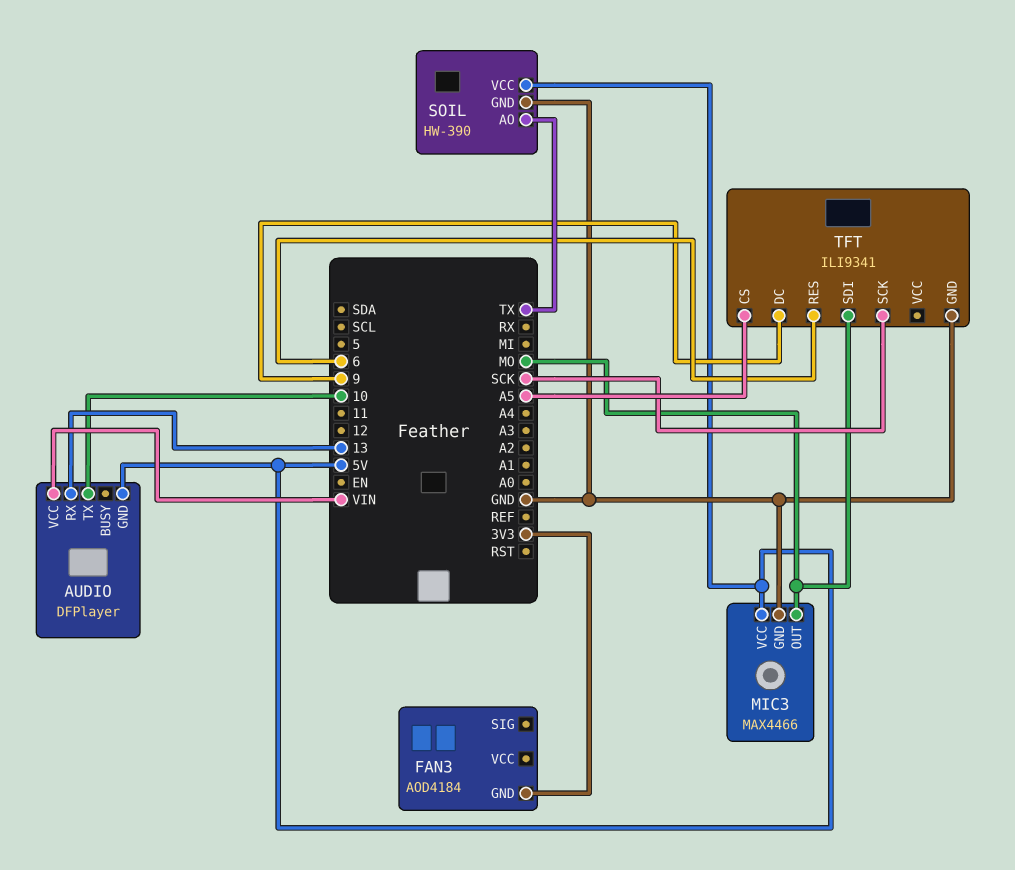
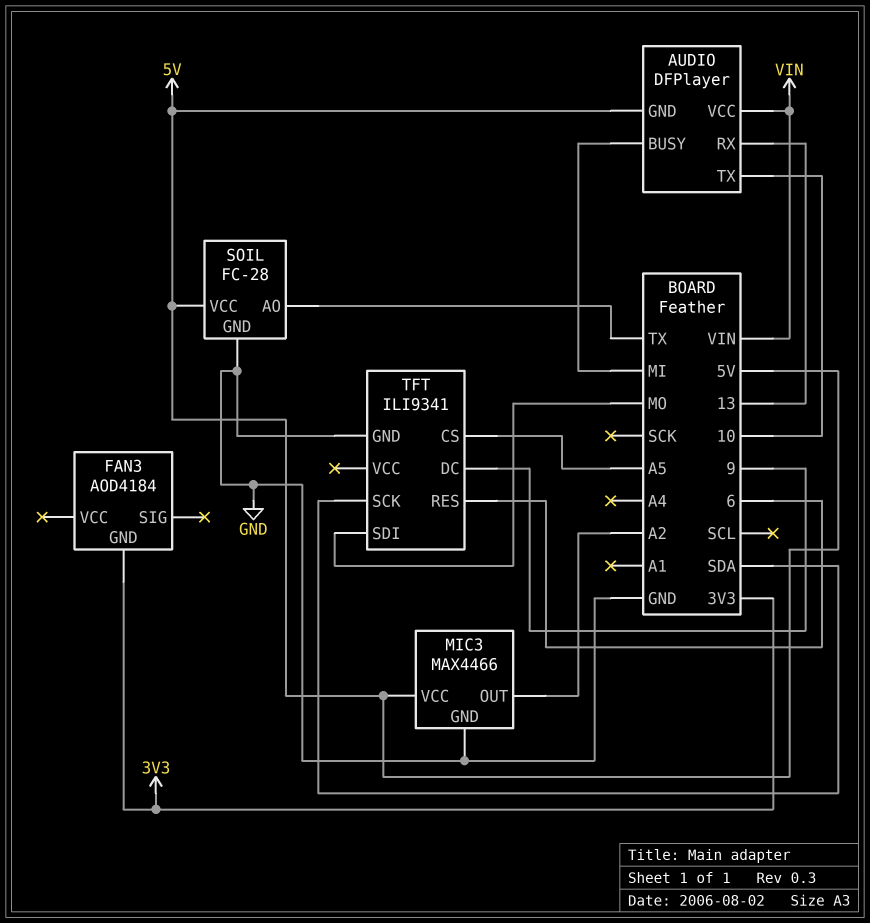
AUDIO pin BUSY: none -> MI
MIC3 pin OUT: MO -> A2
SOIL: HW-390 -> FC-28
TFT pin SCK: SCK -> SDA

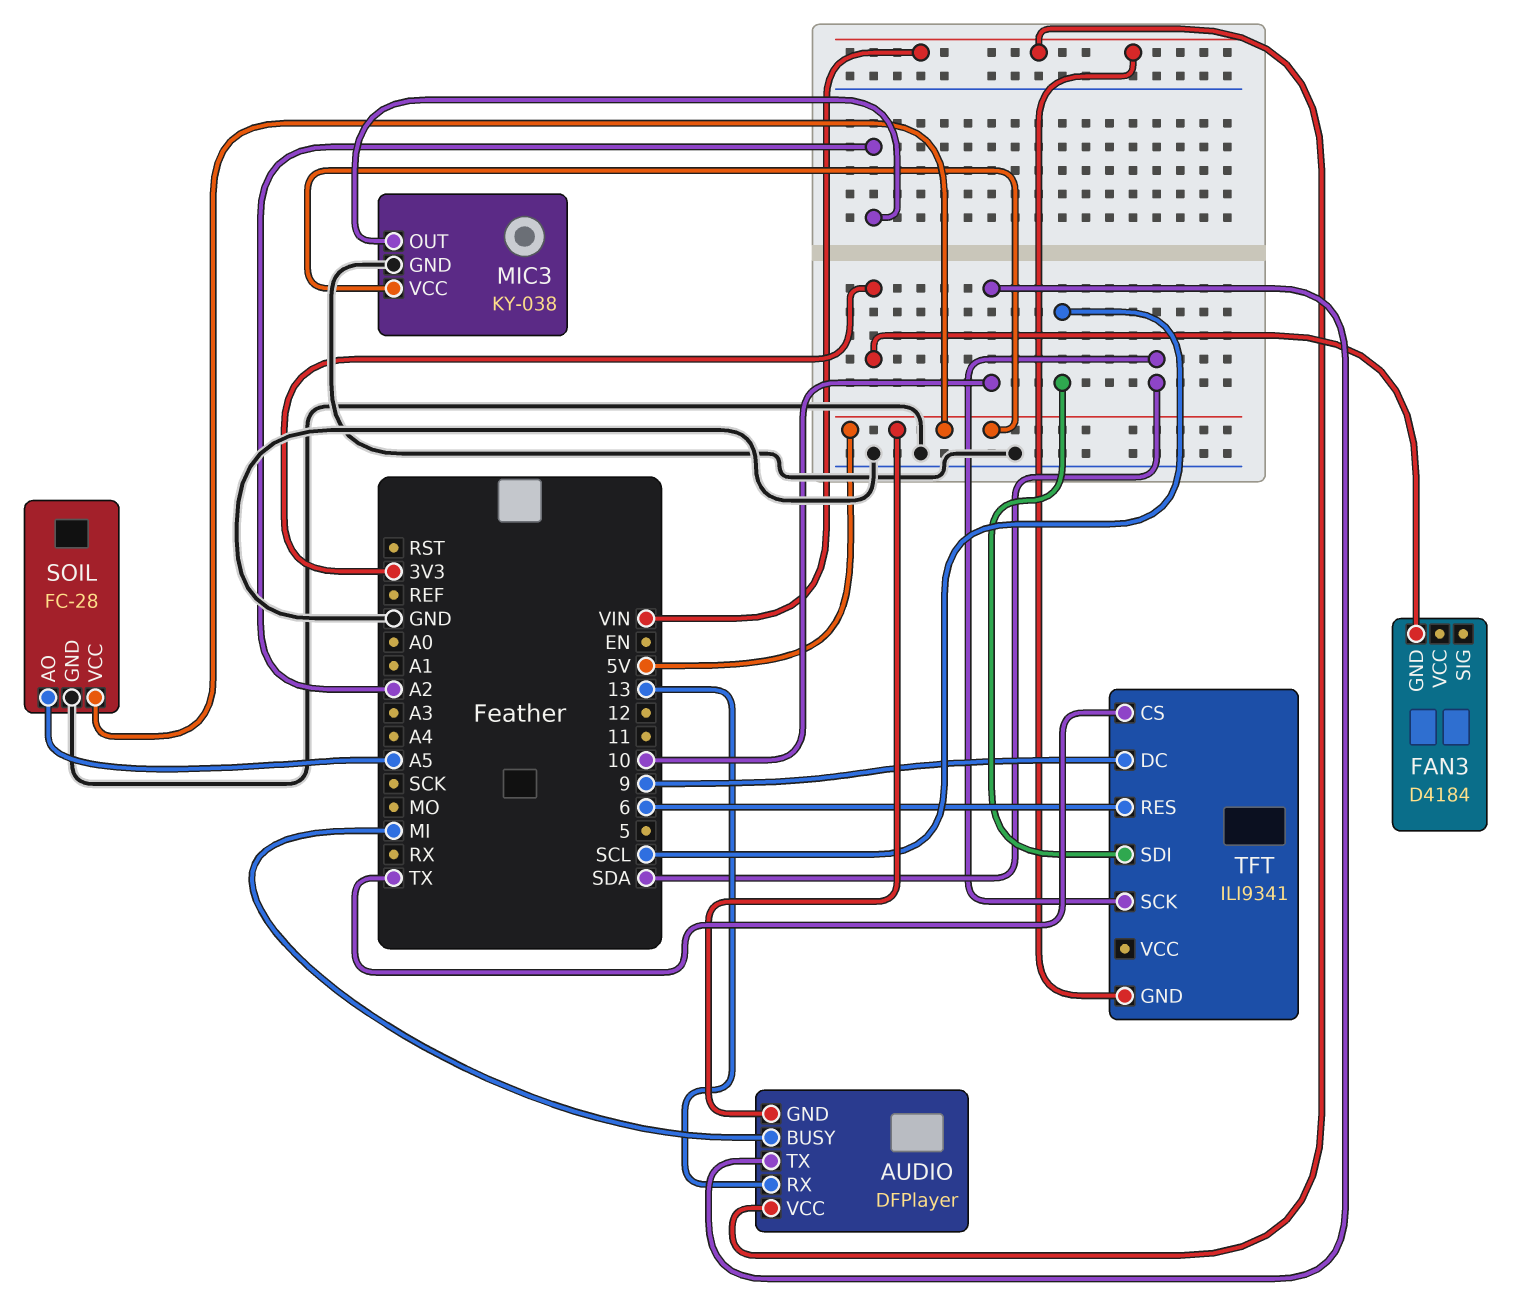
FAN3: AOD4184 -> D4184
MIC3: MAX4466 -> KY-038
SOIL pin AO: TX -> A5
TFT pin CS: A5 -> TX
TFT pin GND: GND -> VIN
TFT pin SDI: MO -> SCL

